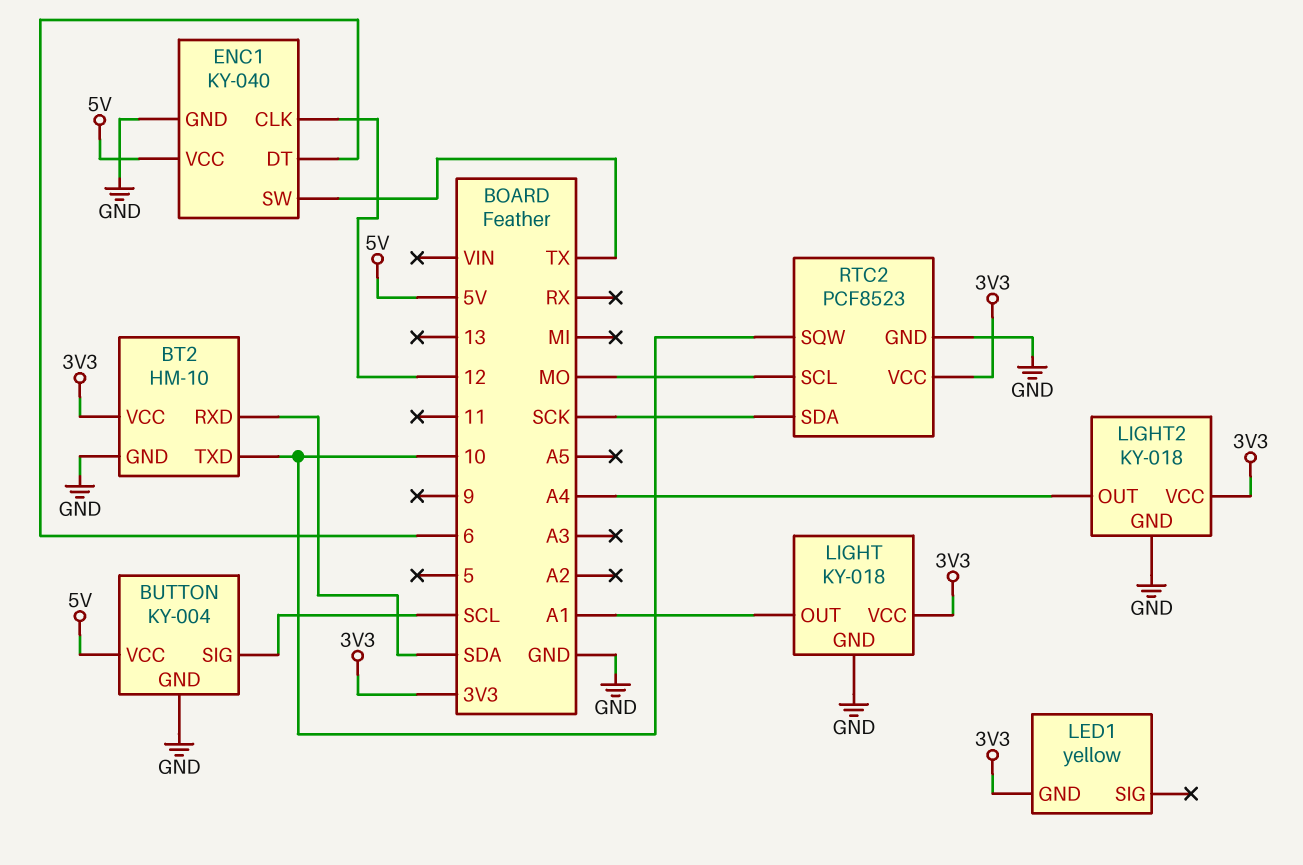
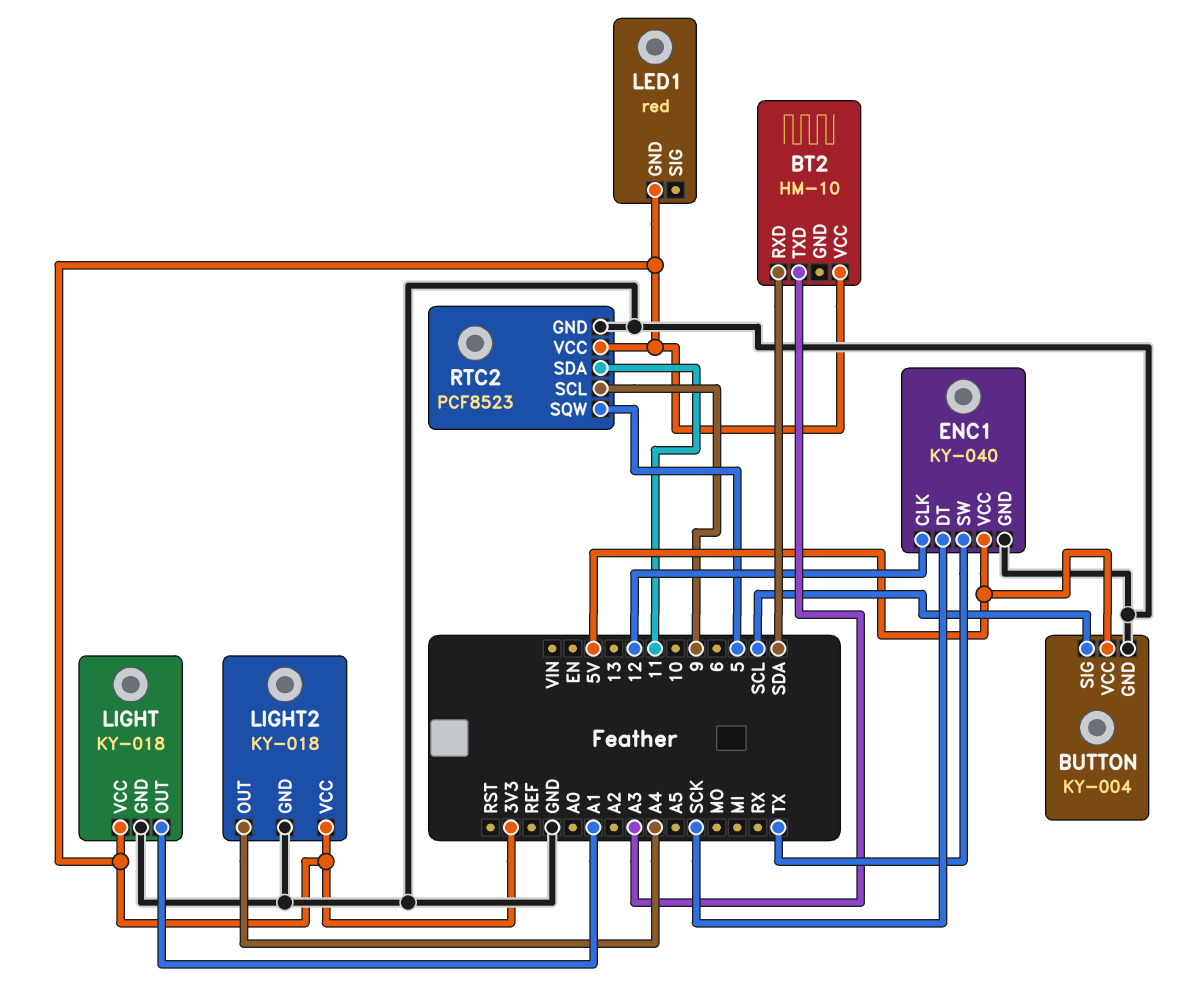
BT2 pin GND: GND -> none
BT2 pin TXD: 10 -> A3
ENC1 pin DT: 6 -> SCK
LED1: yellow -> red
RTC2 pin SCL: MO -> 9
RTC2 pin SDA: SCK -> 11
RTC2 pin SQW: 10 -> 5

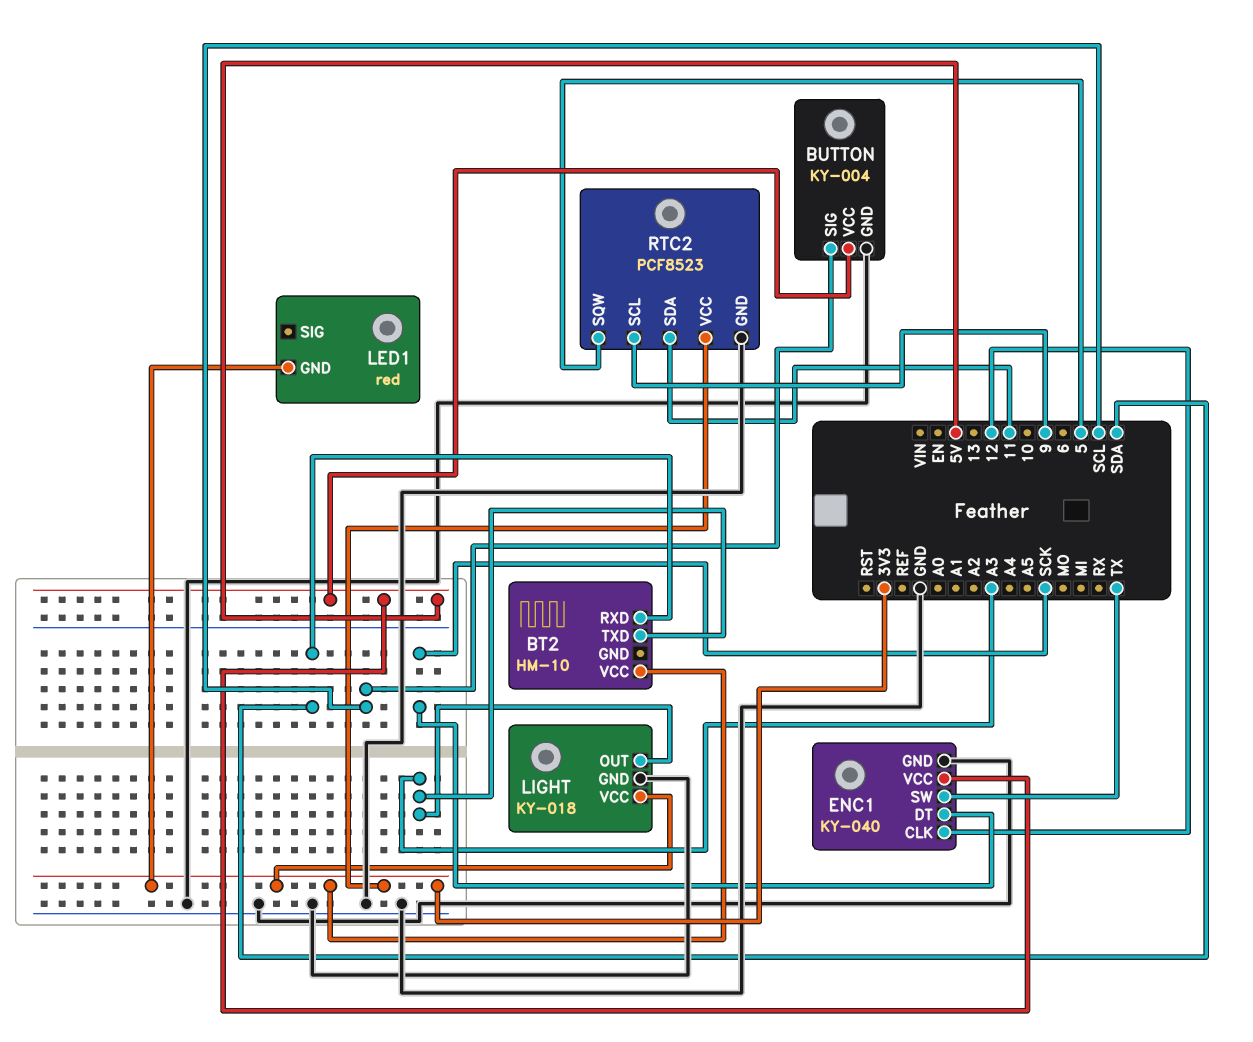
LIGHT pin OUT: A1 -> A3
LIGHT2: KY-018 -> none
LIGHT2 pin GND: GND -> none
LIGHT2 pin OUT: A4 -> none
LIGHT2 pin VCC: 3V3 -> none

